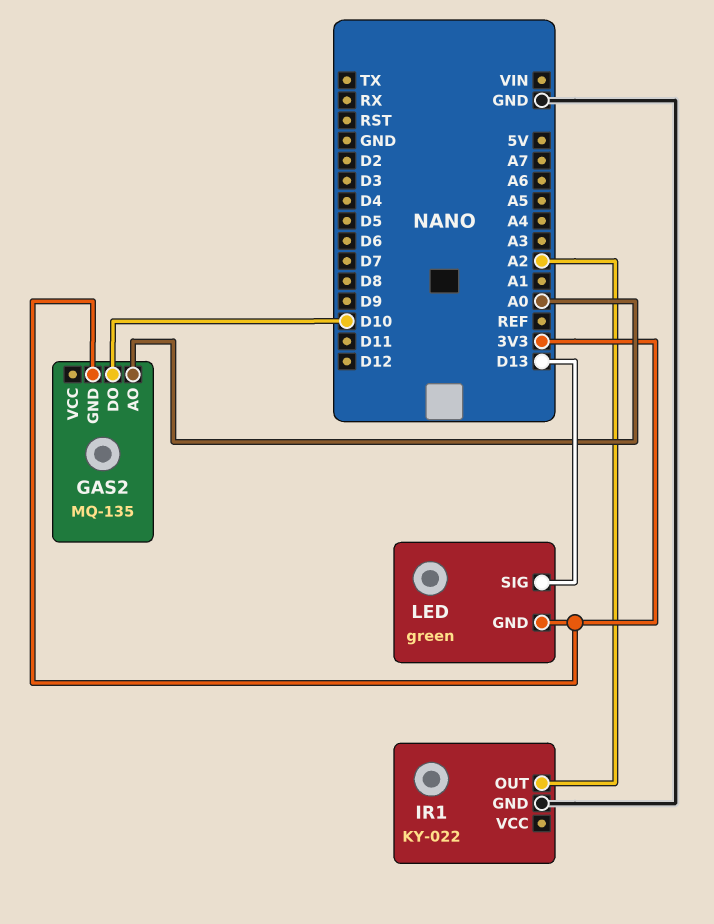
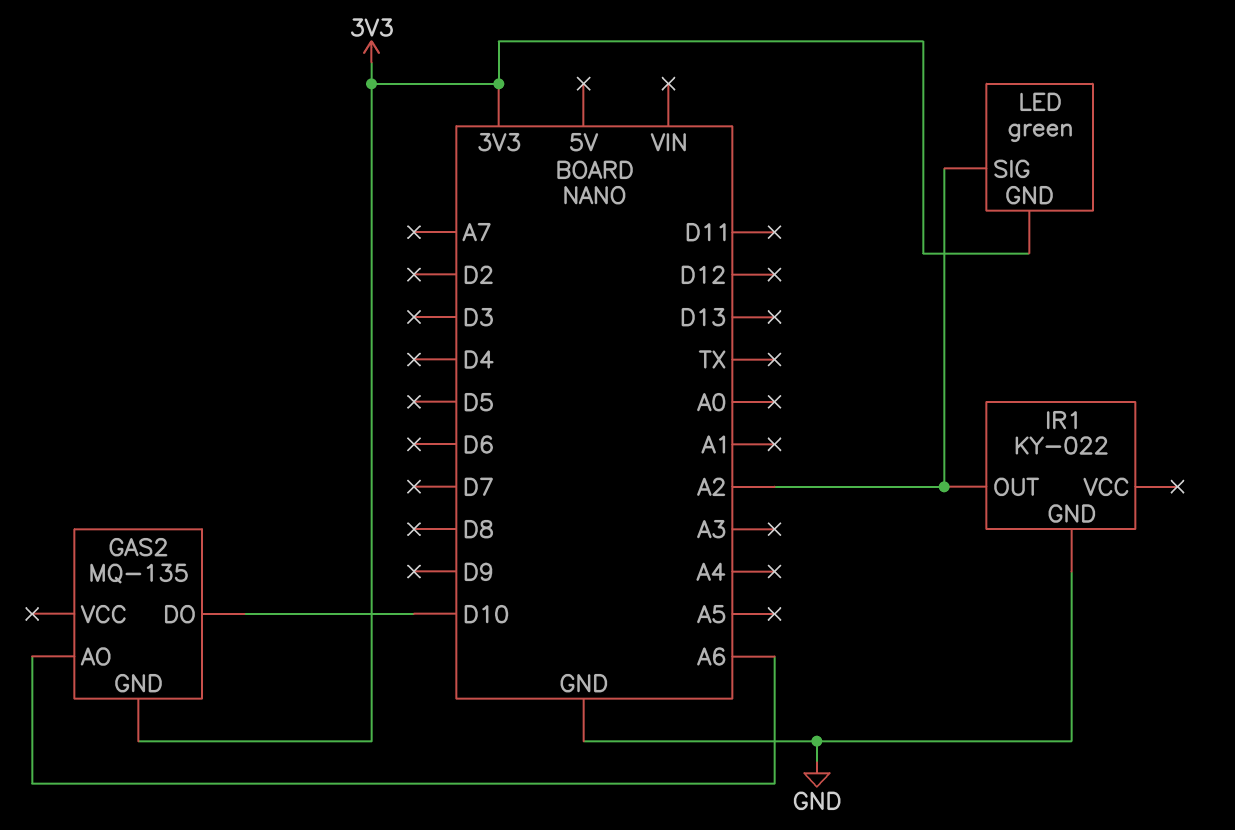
GAS2 pin AO: A0 -> A6
LED pin SIG: D13 -> A2

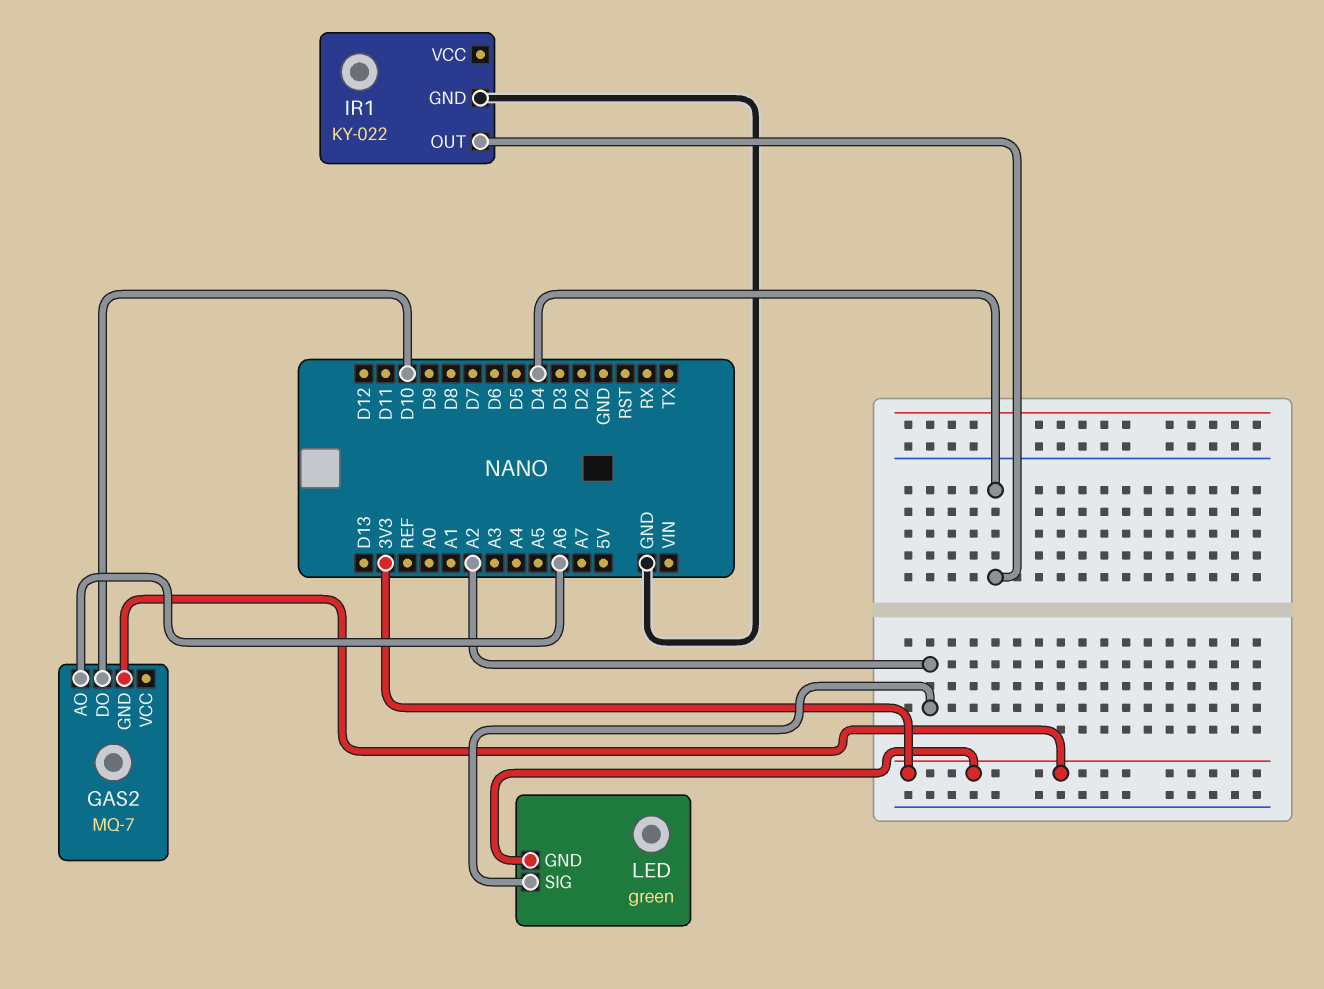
GAS2: MQ-135 -> MQ-7
IR1 pin OUT: A2 -> D4

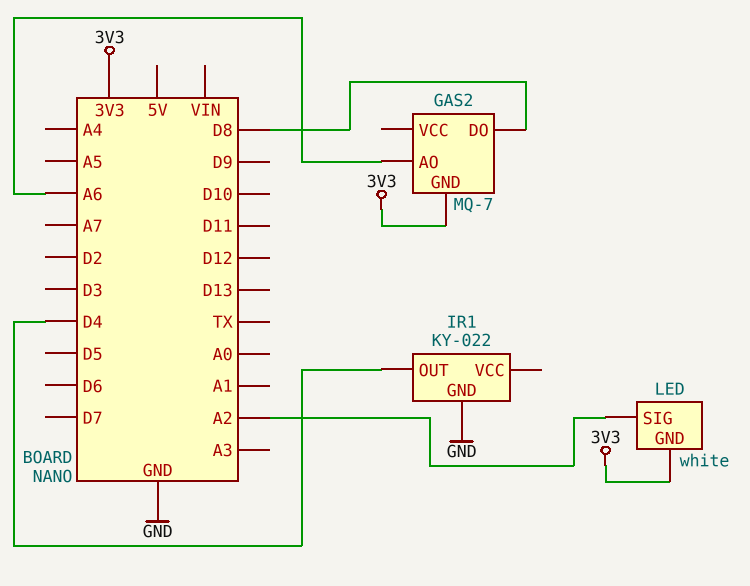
GAS2 pin DO: D10 -> D8
LED: green -> white

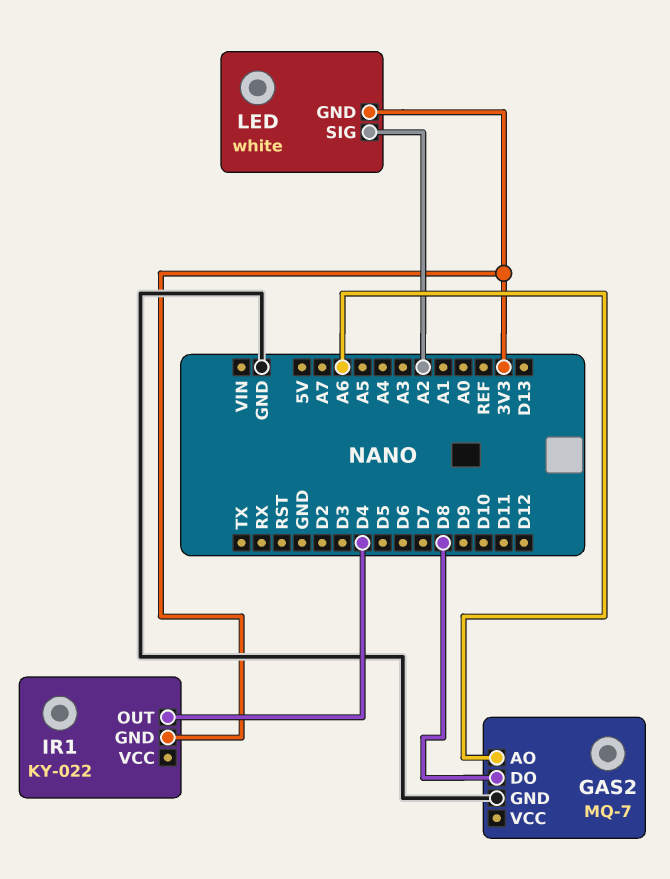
GAS2 pin GND: 3V3 -> GND
IR1 pin GND: GND -> 3V3

